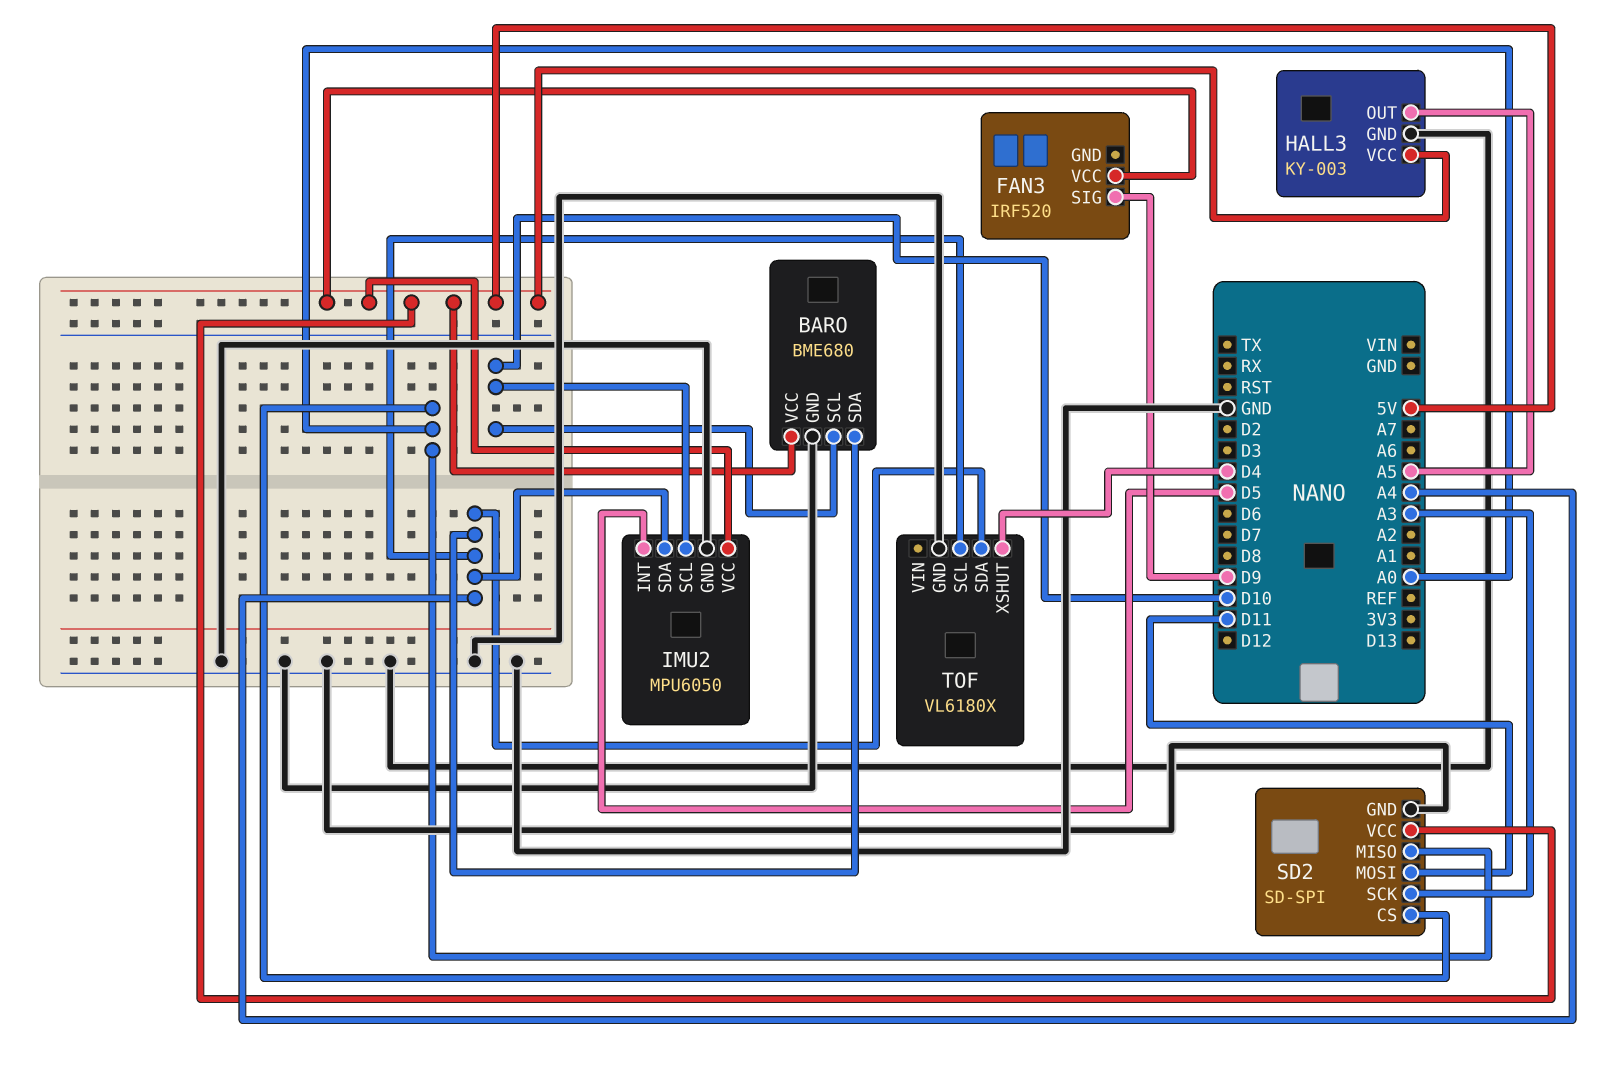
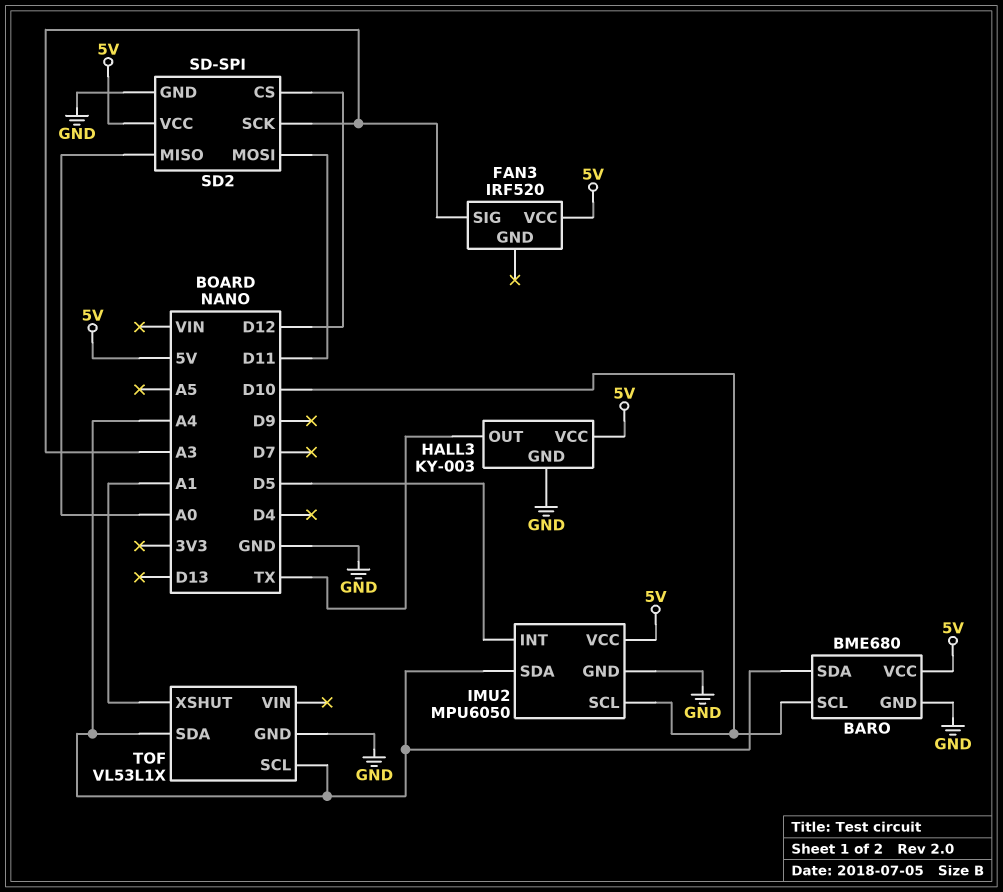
FAN3 pin SIG: D9 -> A3
HALL3 pin OUT: A5 -> TX
SD2 pin CS: A0 -> D12
TOF: VL6180X -> VL53L1X
TOF pin XSHUT: D4 -> A1

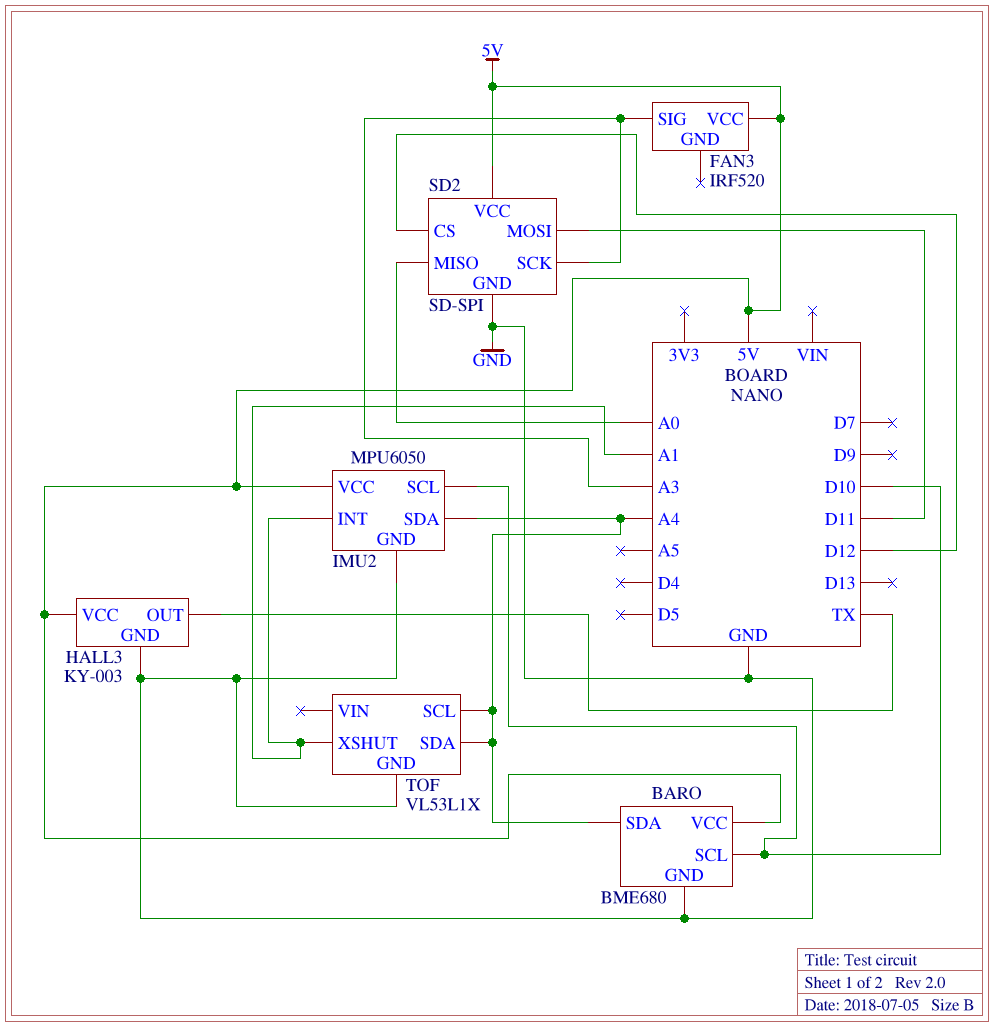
IMU2 pin INT: D5 -> A1

